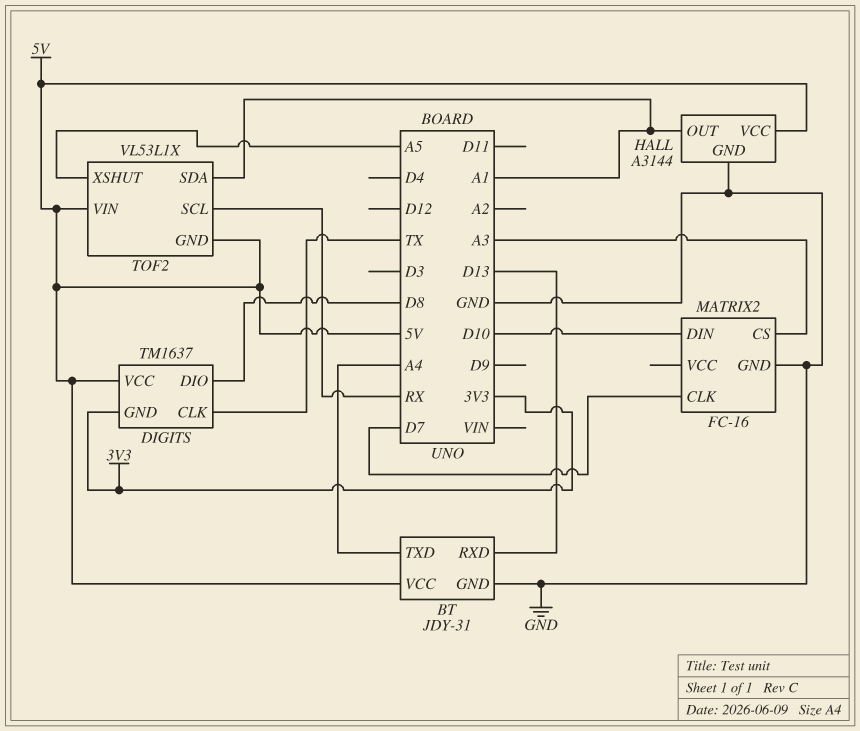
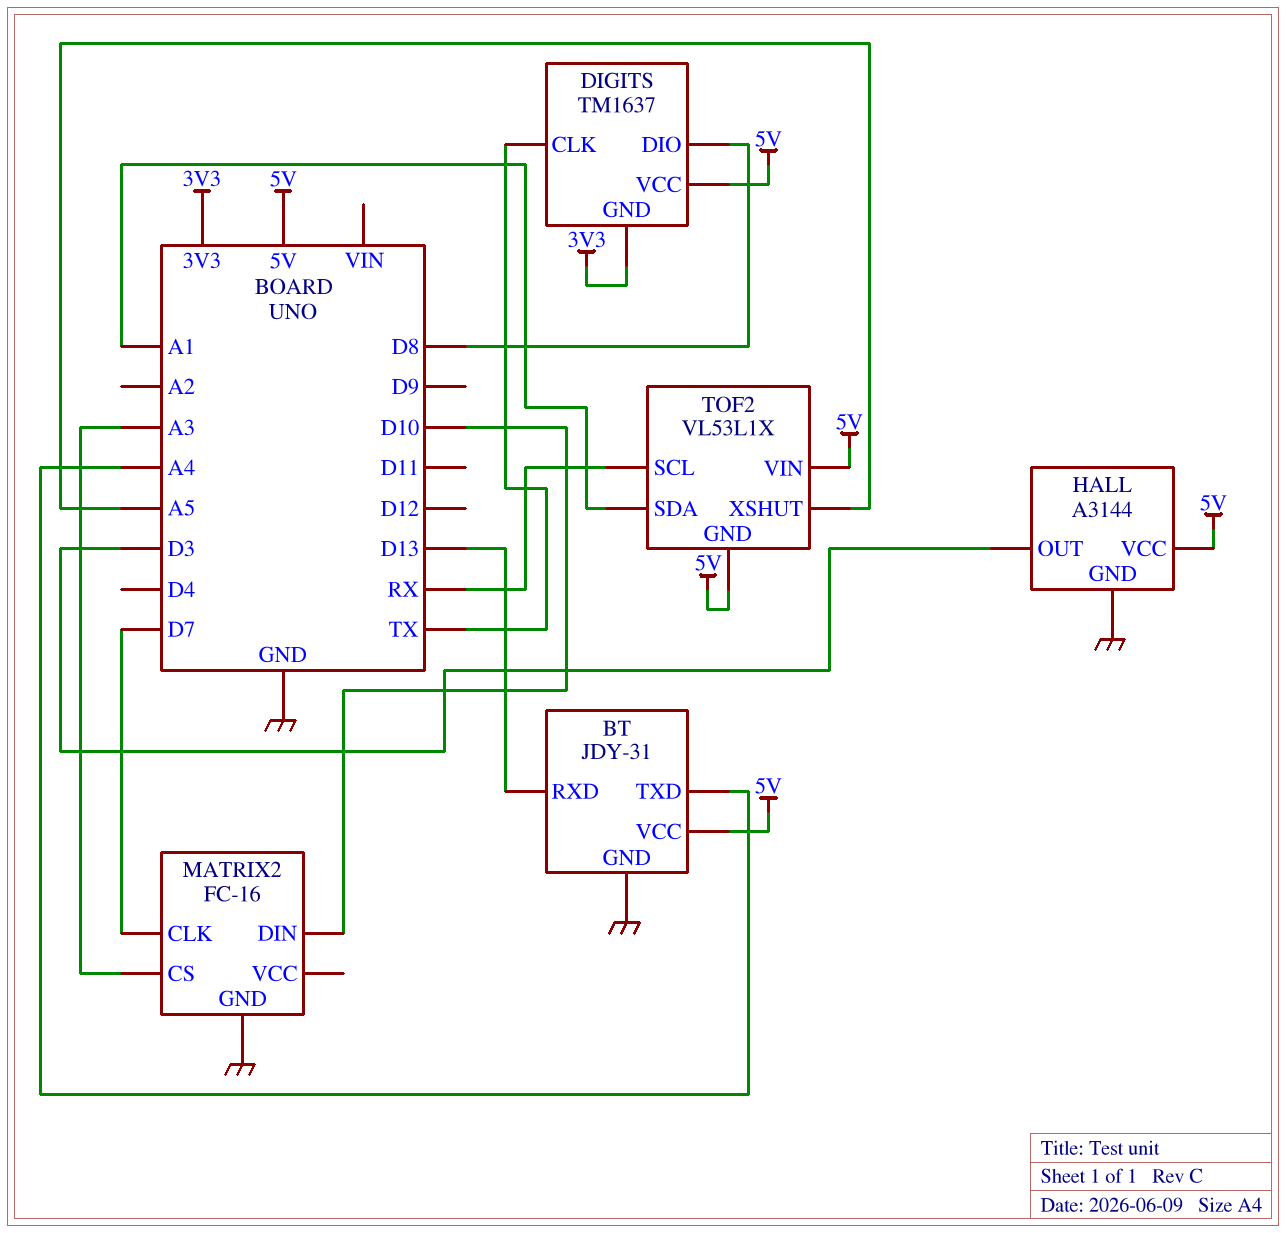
HALL pin OUT: A1 -> D3

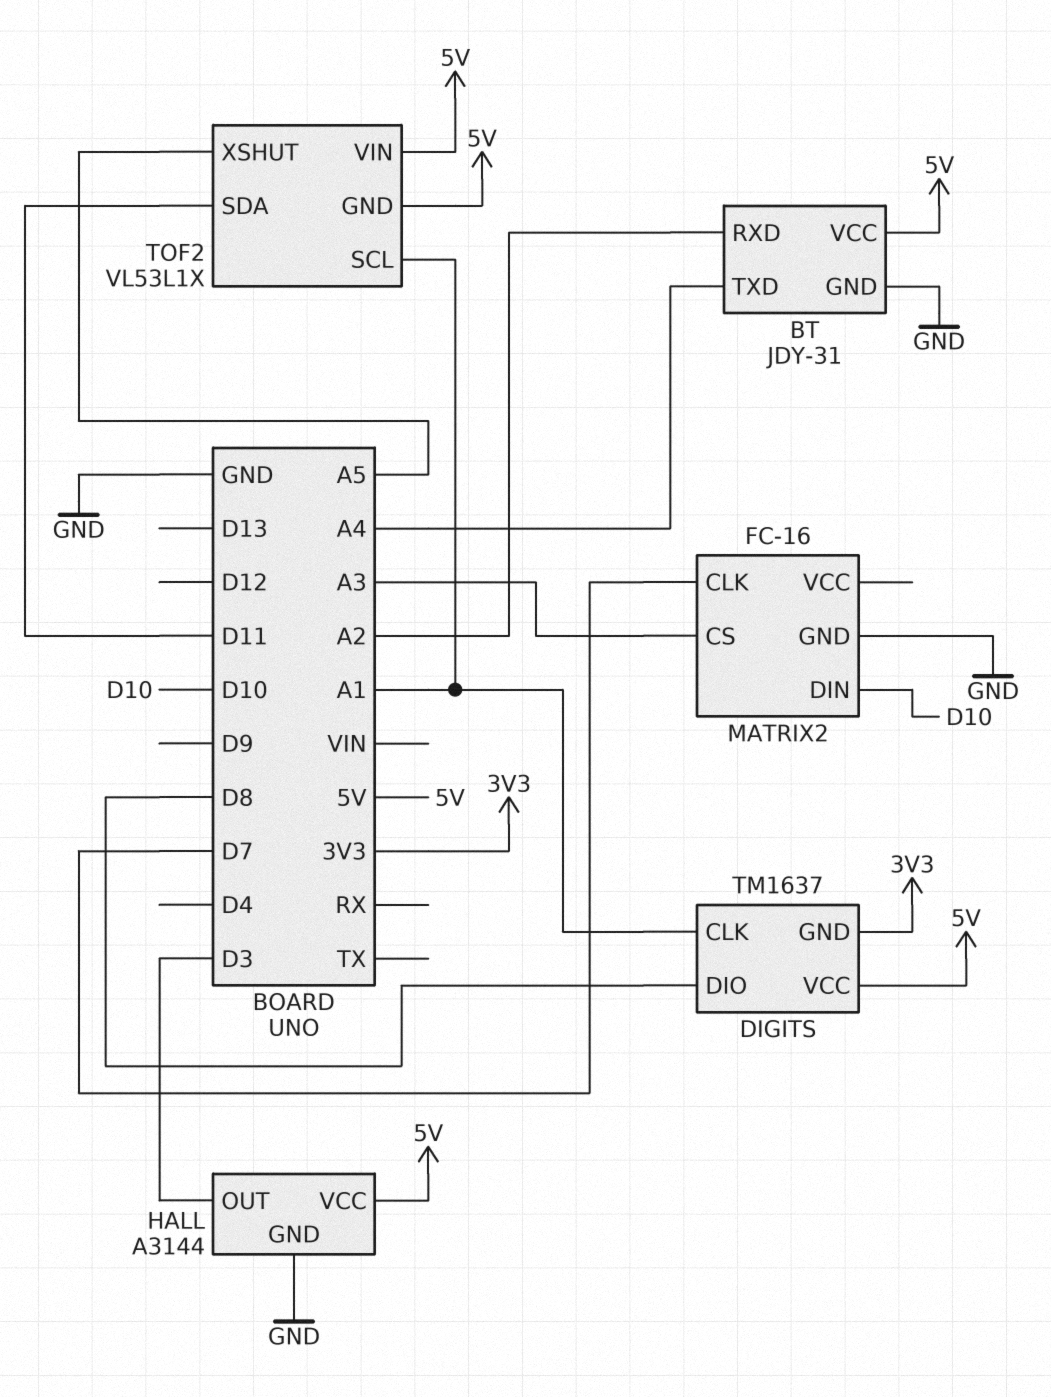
BT pin RXD: D13 -> A2
DIGITS pin CLK: TX -> A1
TOF2 pin SCL: RX -> A1
TOF2 pin SDA: A1 -> D11

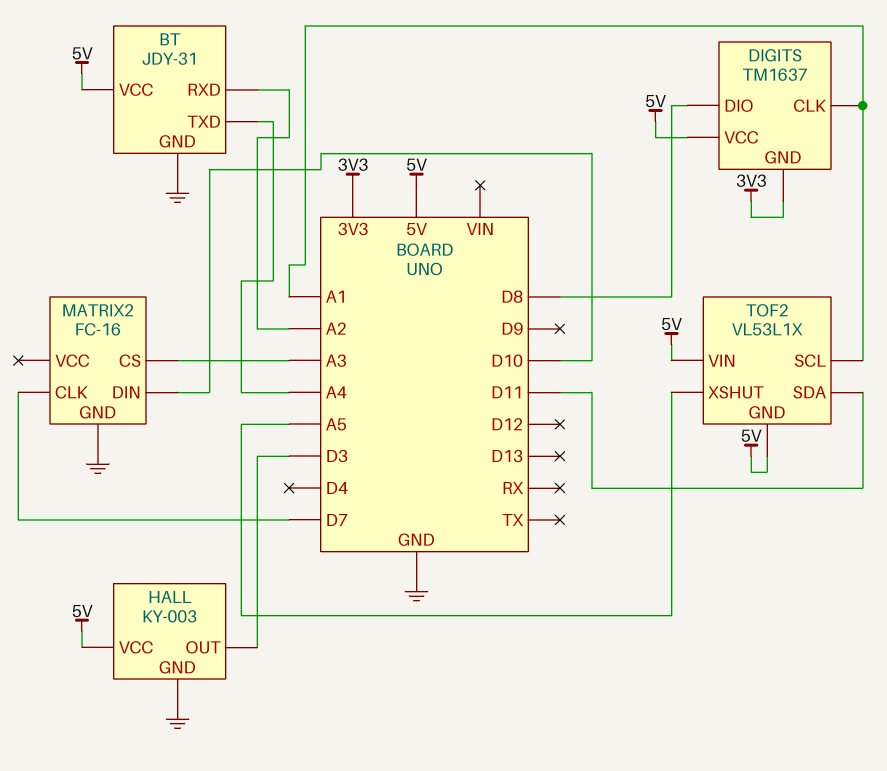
HALL: A3144 -> KY-003

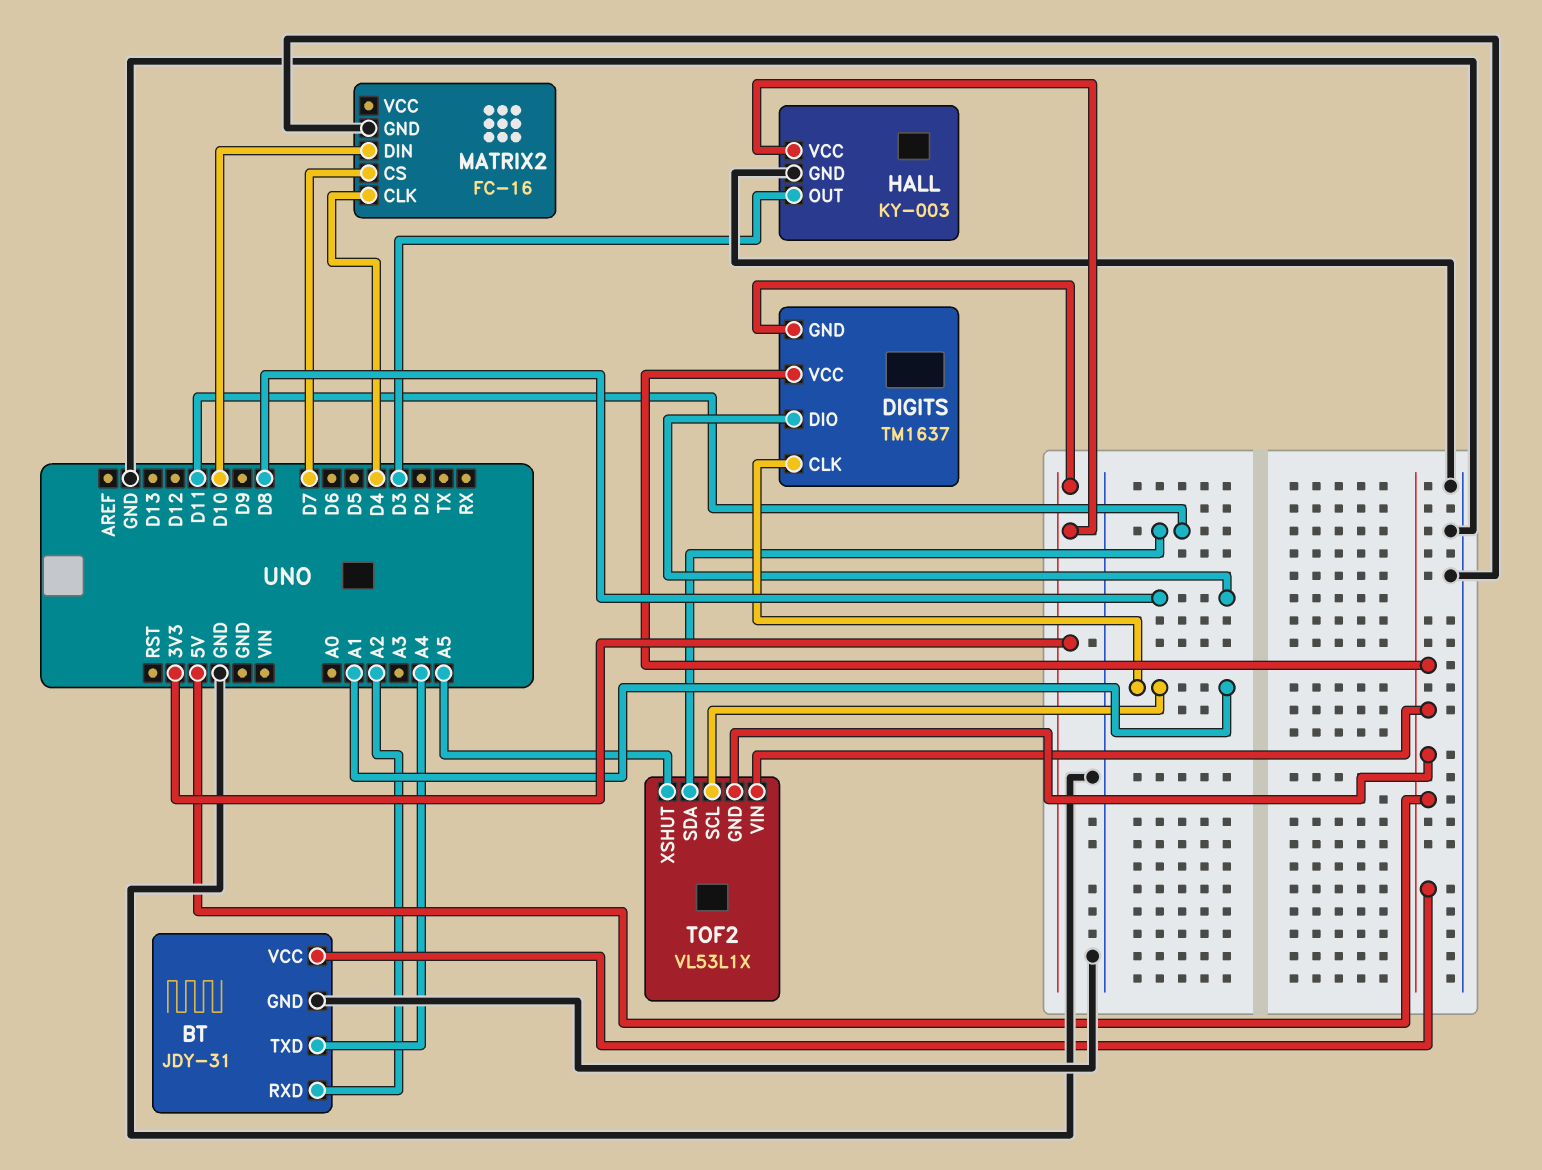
HALL pin VCC: 5V -> 3V3
MATRIX2 pin CLK: D7 -> D4
MATRIX2 pin CS: A3 -> D7

